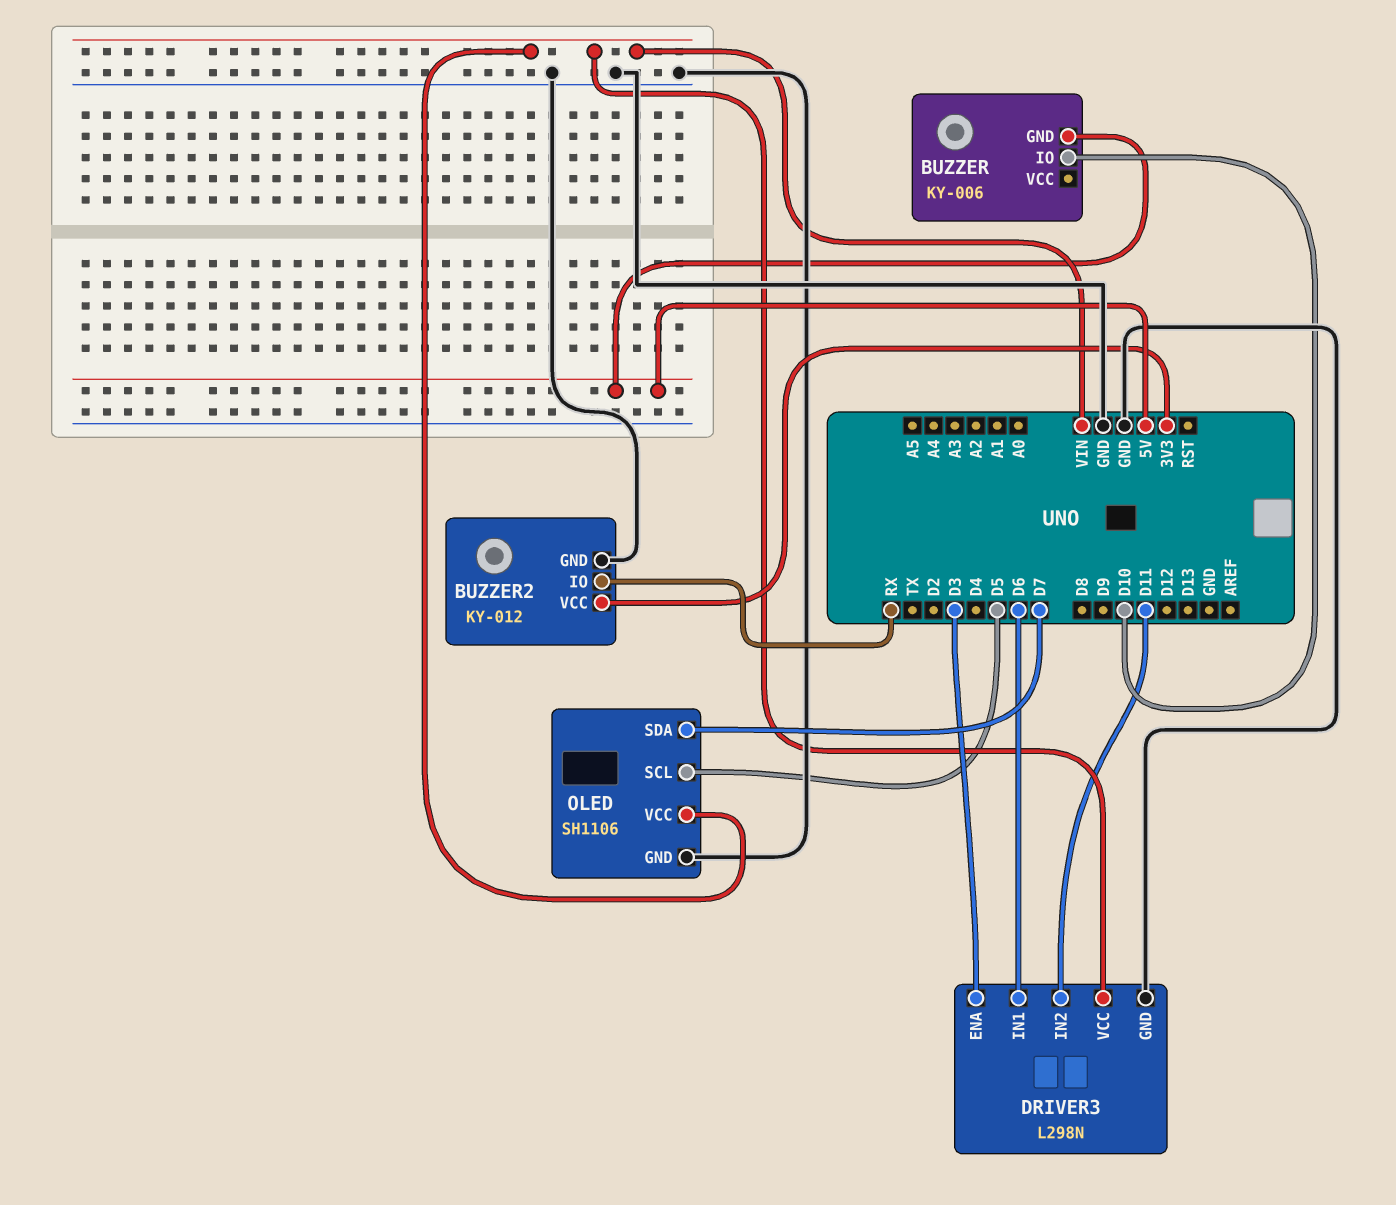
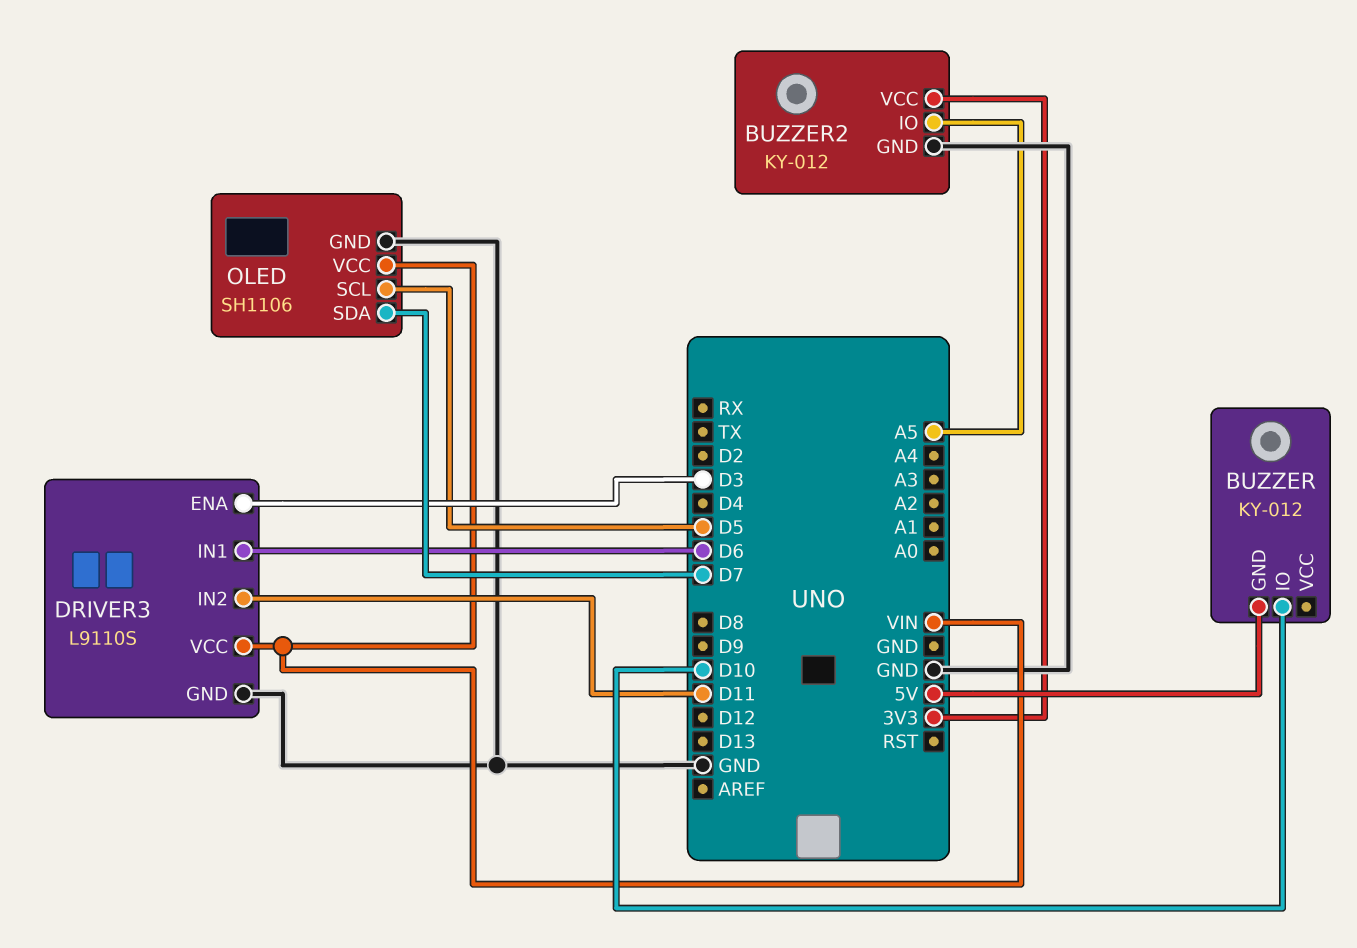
BUZZER: KY-006 -> KY-012
BUZZER2 pin IO: RX -> A5
DRIVER3: L298N -> L9110S

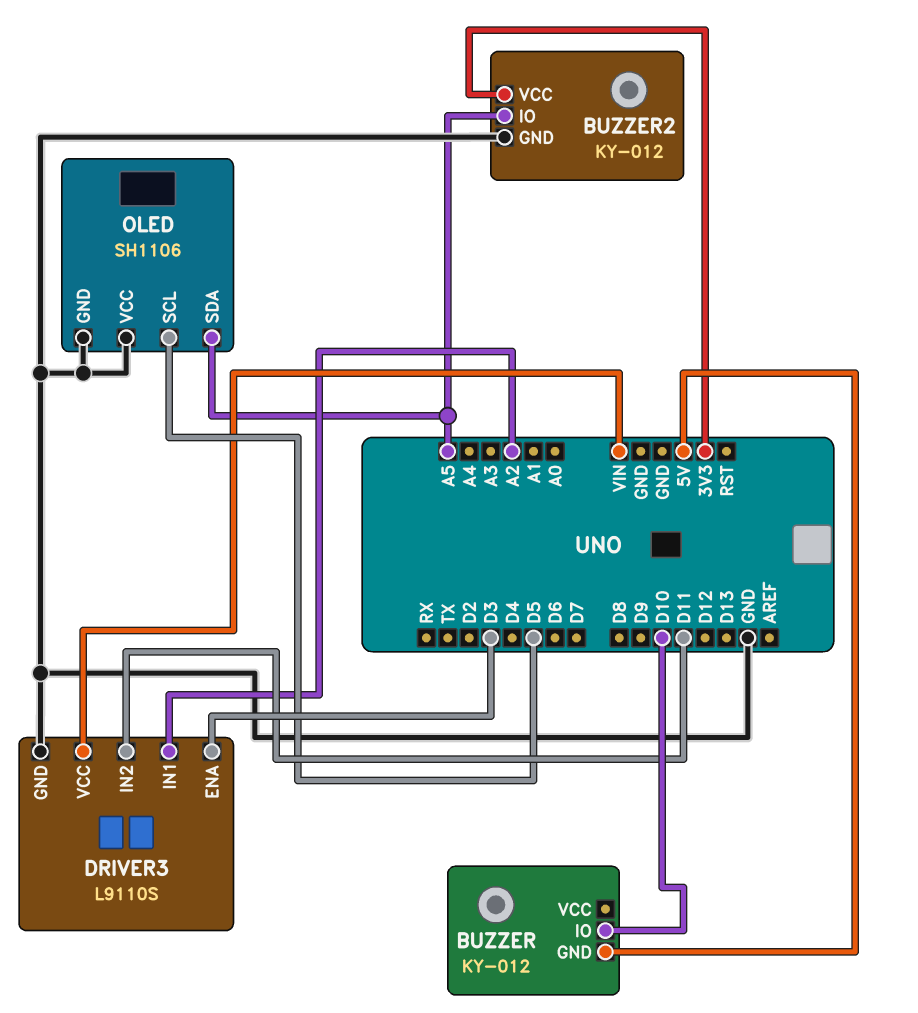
DRIVER3 pin IN1: D6 -> A2
OLED pin SDA: D7 -> A5
OLED pin VCC: VIN -> GND

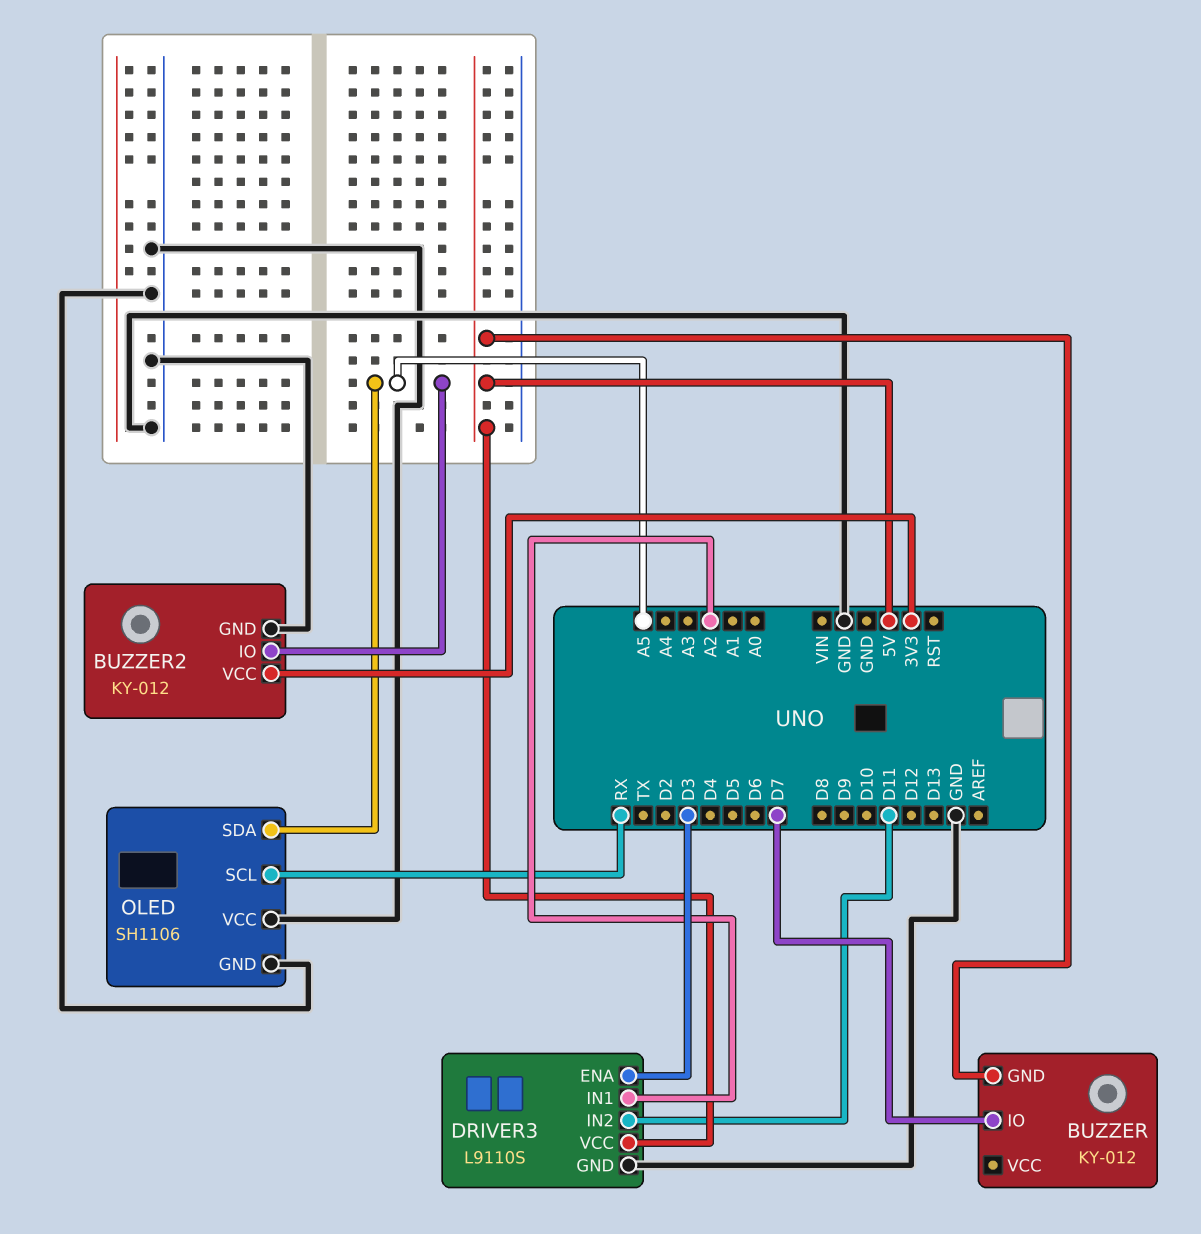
BUZZER pin IO: D10 -> D7
DRIVER3 pin VCC: VIN -> 5V
OLED pin SCL: D5 -> RX

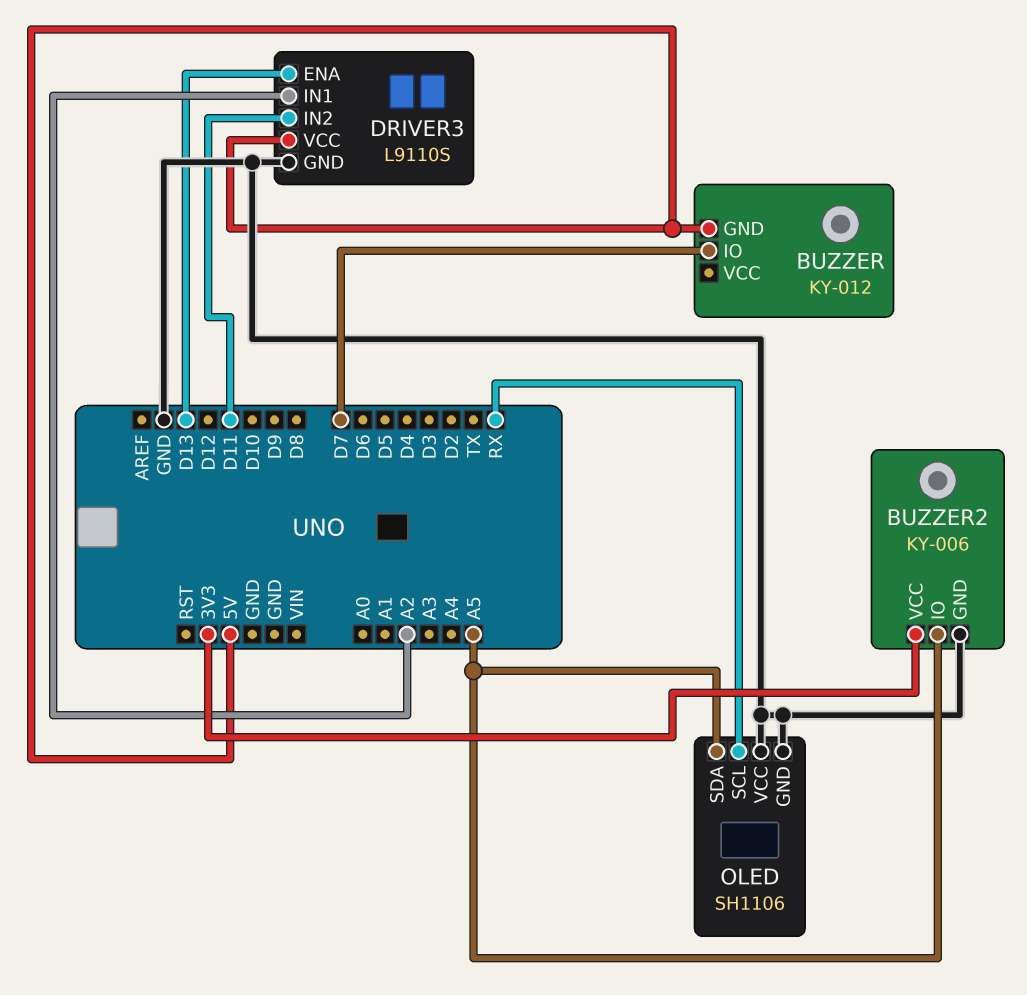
BUZZER2: KY-012 -> KY-006
DRIVER3 pin ENA: D3 -> D13

